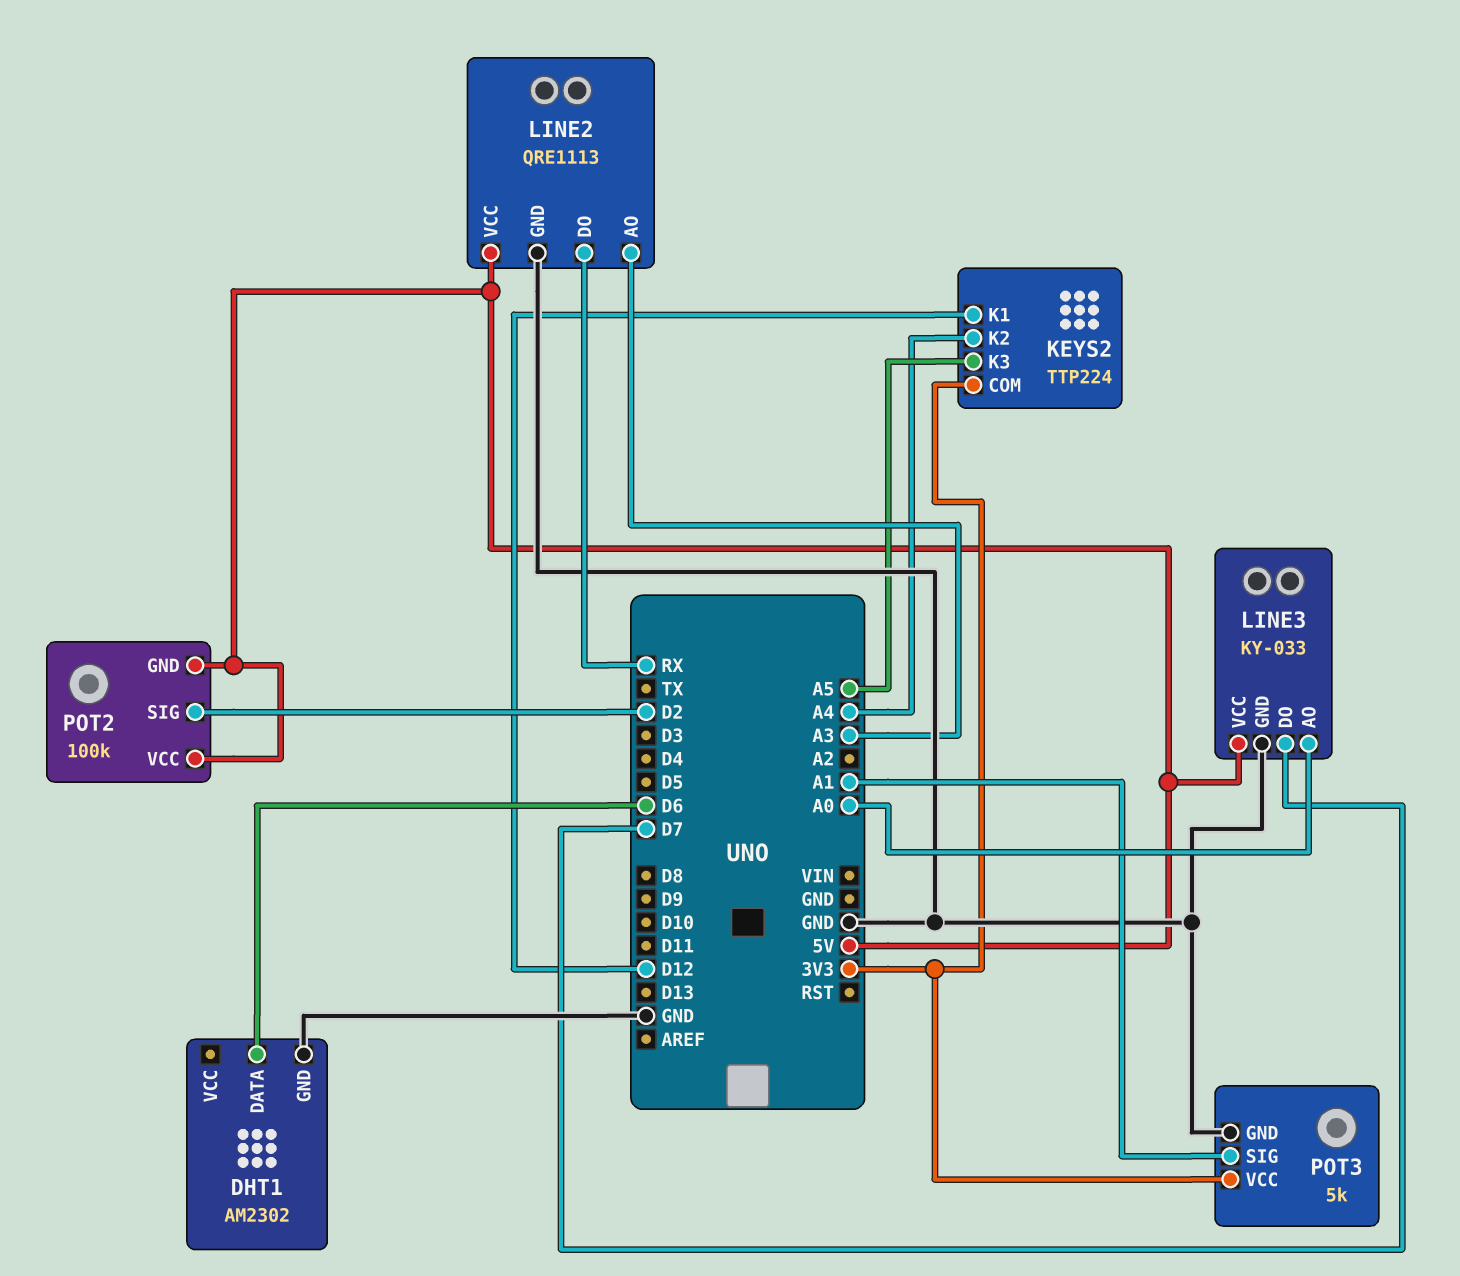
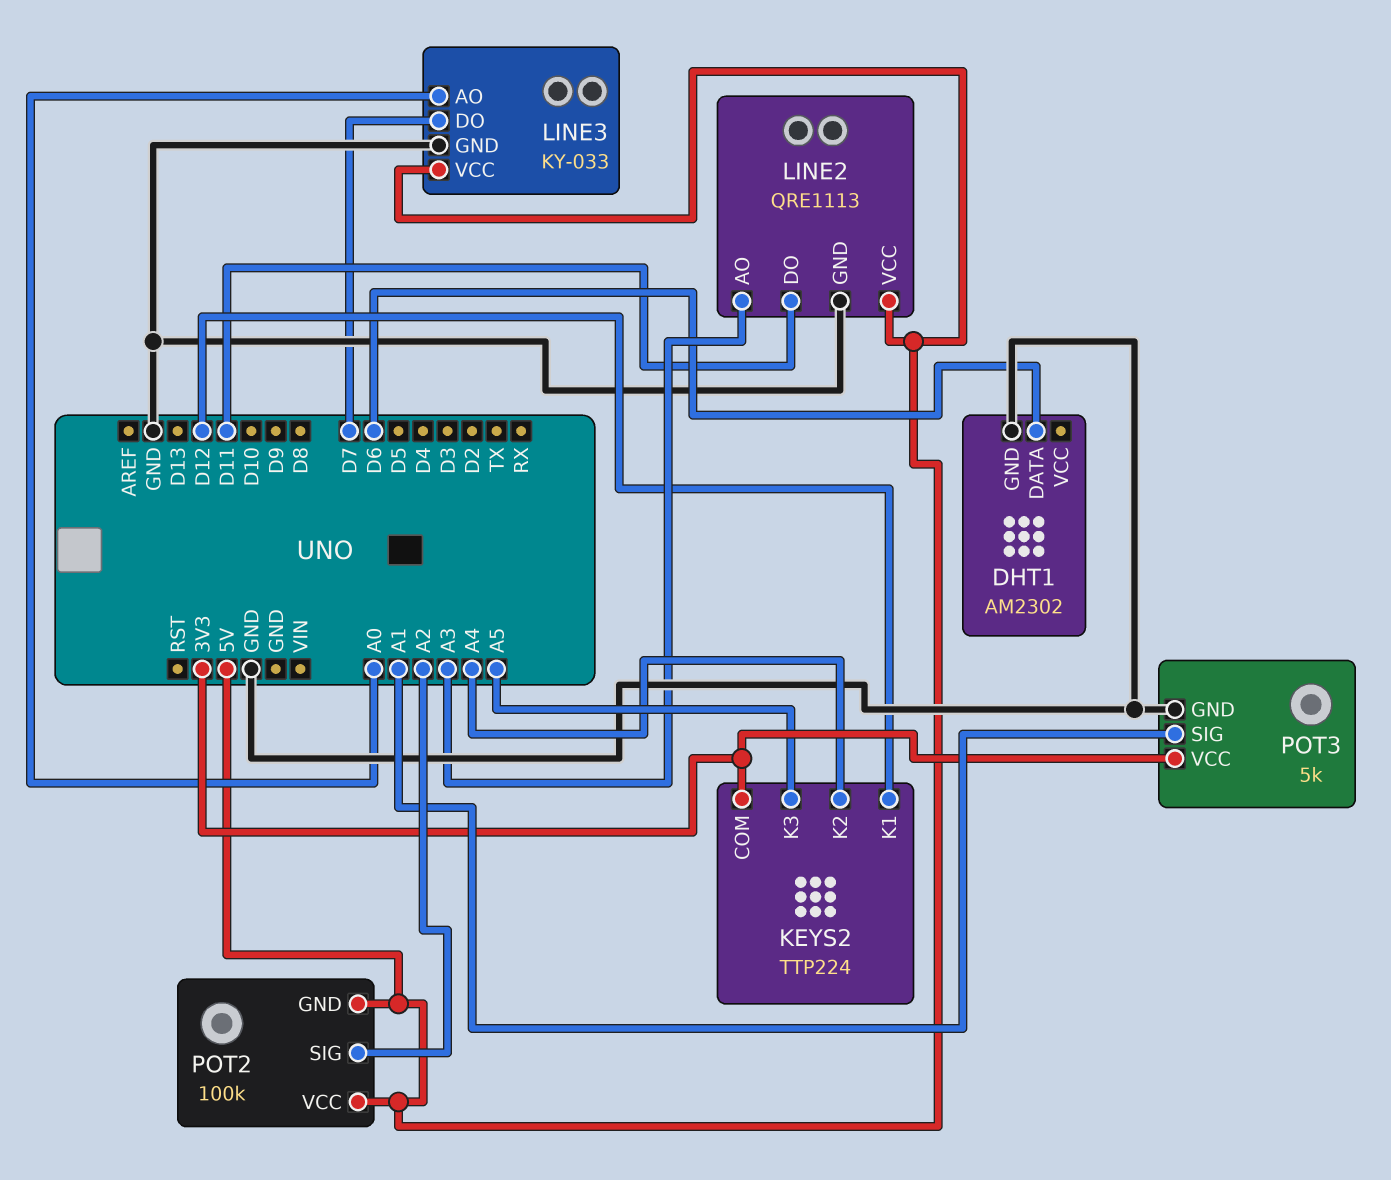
LINE2 pin DO: RX -> D11
POT2 pin SIG: D2 -> A2

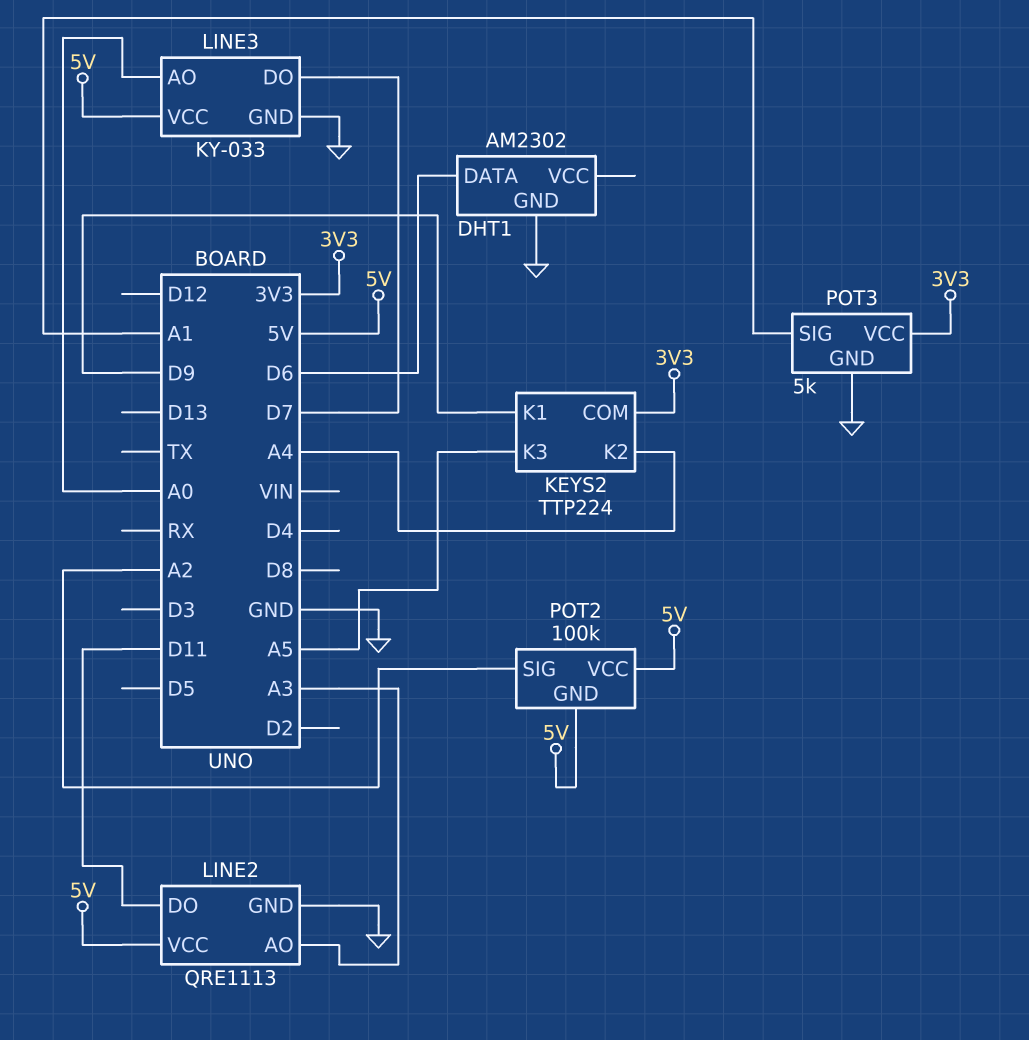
KEYS2 pin K1: D12 -> D9

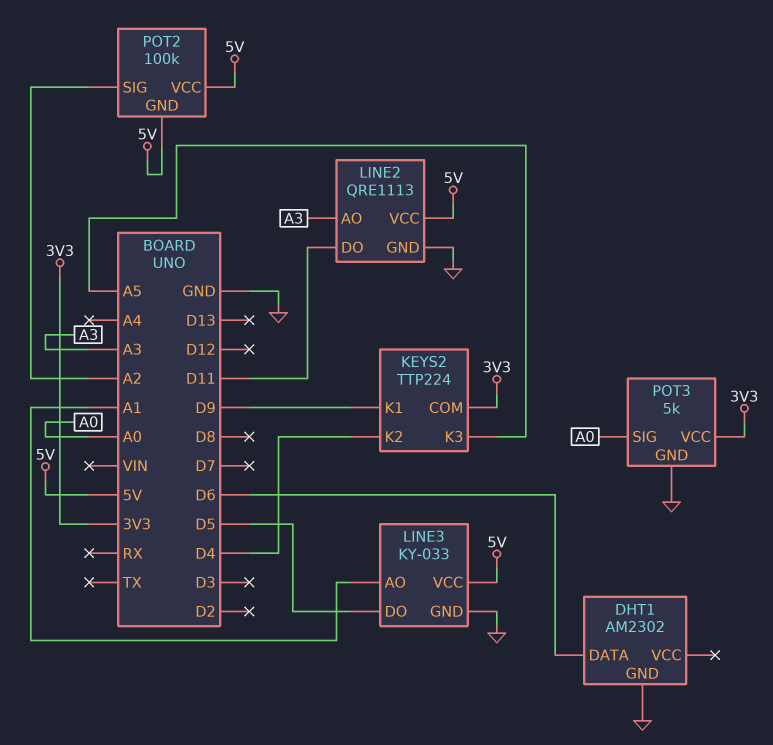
KEYS2 pin K2: A4 -> D4
LINE3 pin AO: A0 -> A1
LINE3 pin DO: D7 -> D5
POT3 pin SIG: A1 -> A0

